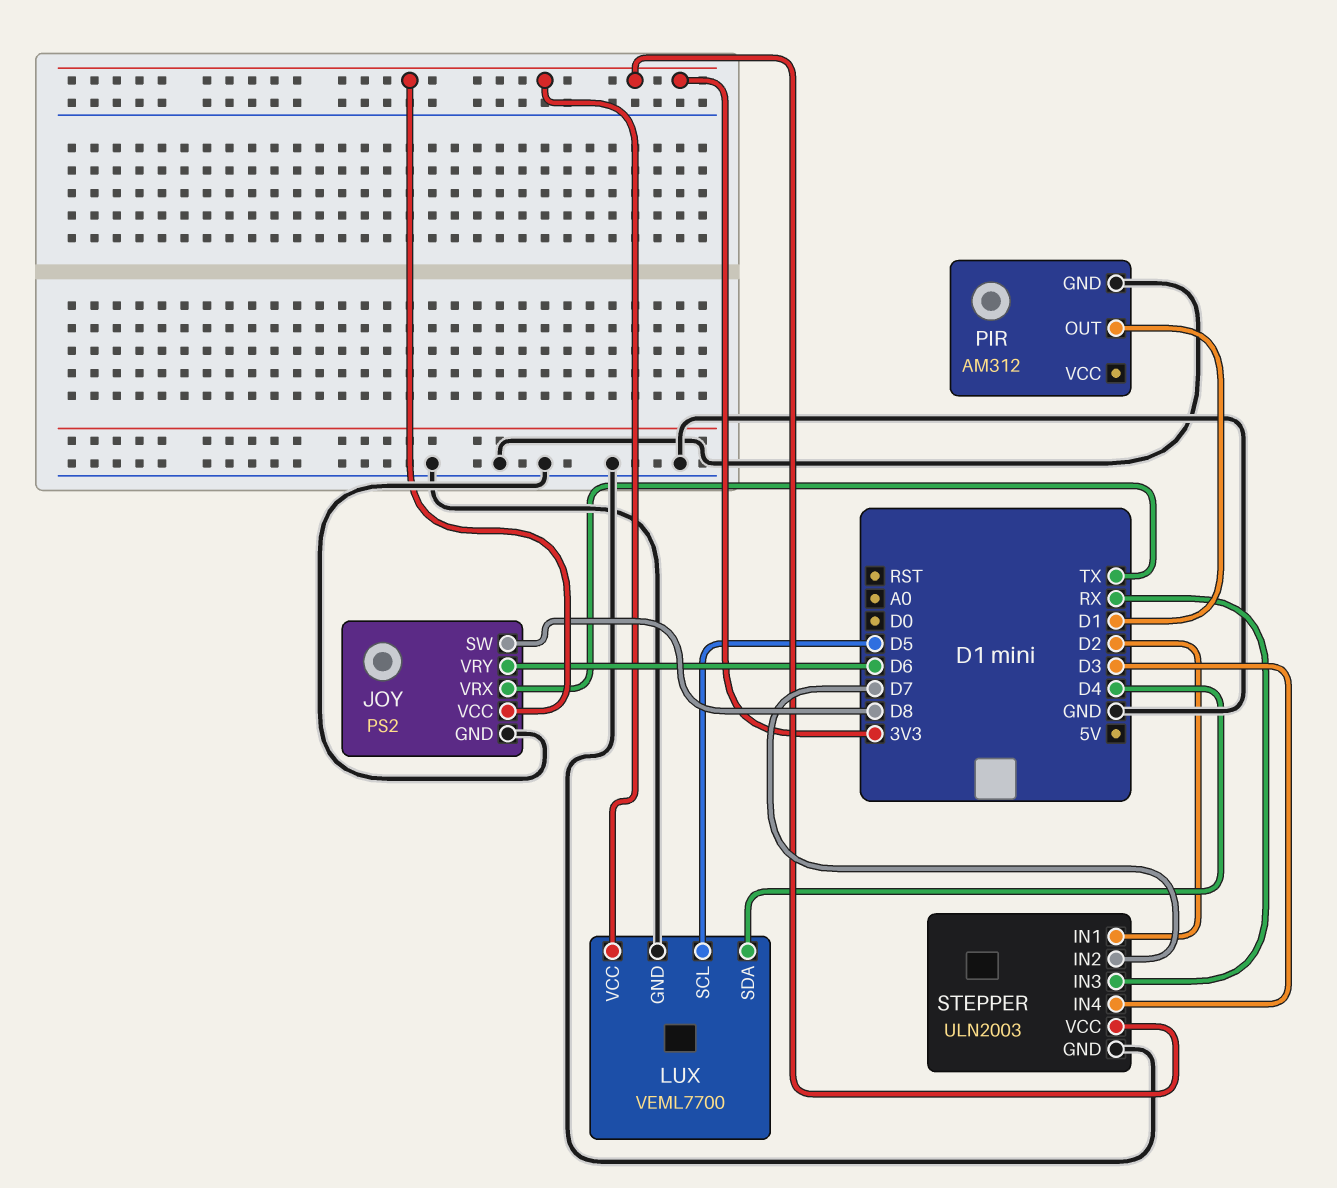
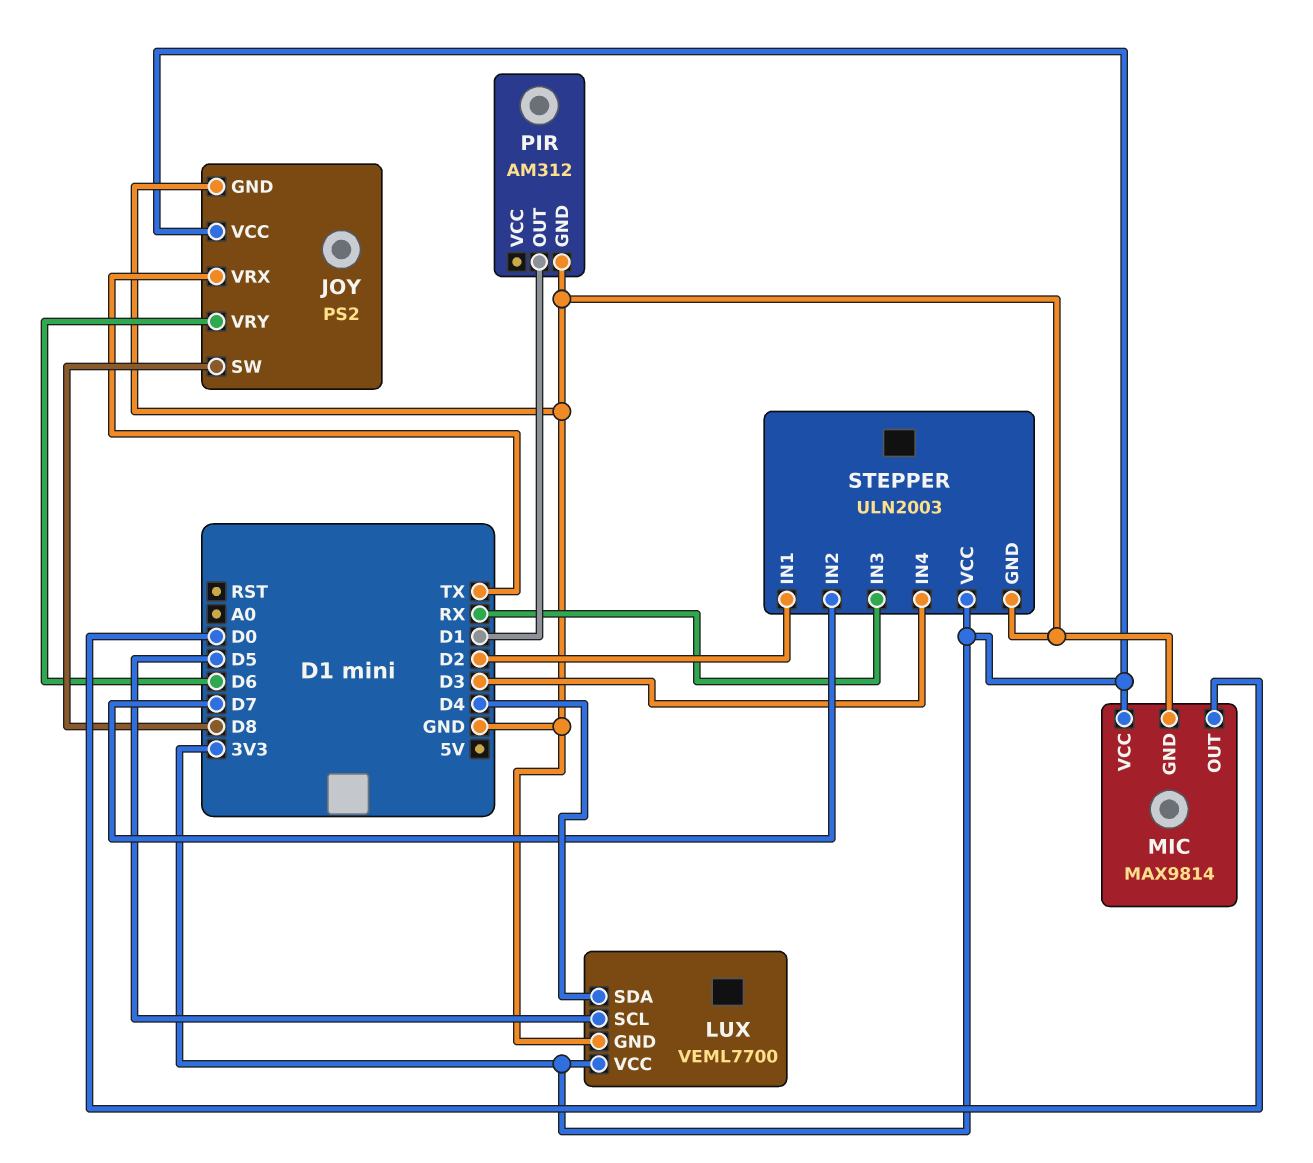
MIC: none -> MAX9814
MIC pin GND: none -> GND
MIC pin OUT: none -> D0
MIC pin VCC: none -> 3V3

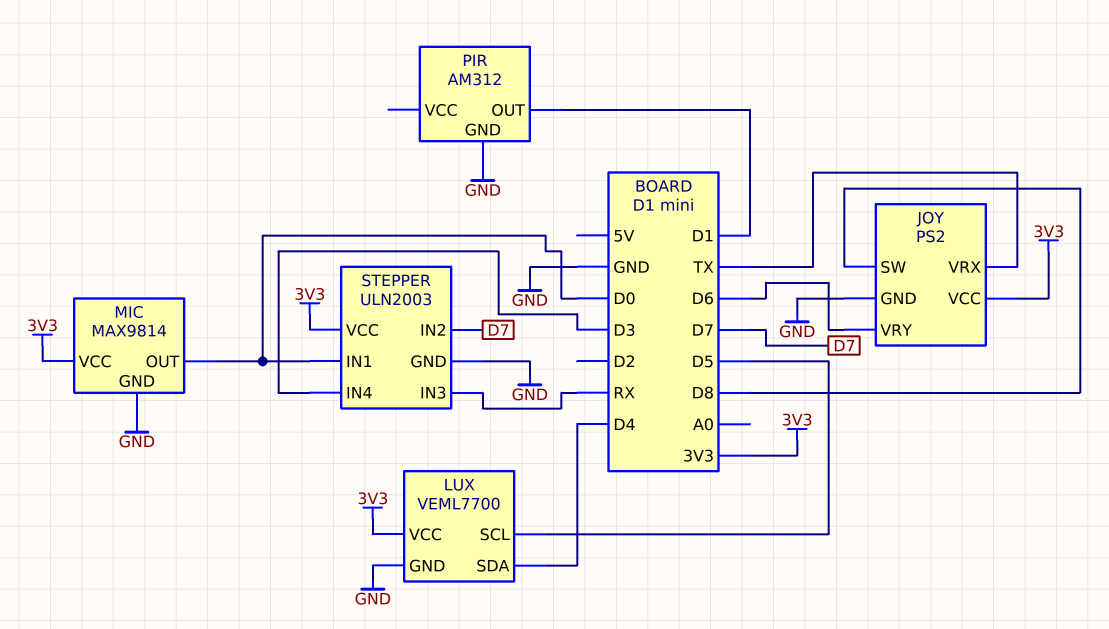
STEPPER pin IN1: D2 -> D0

